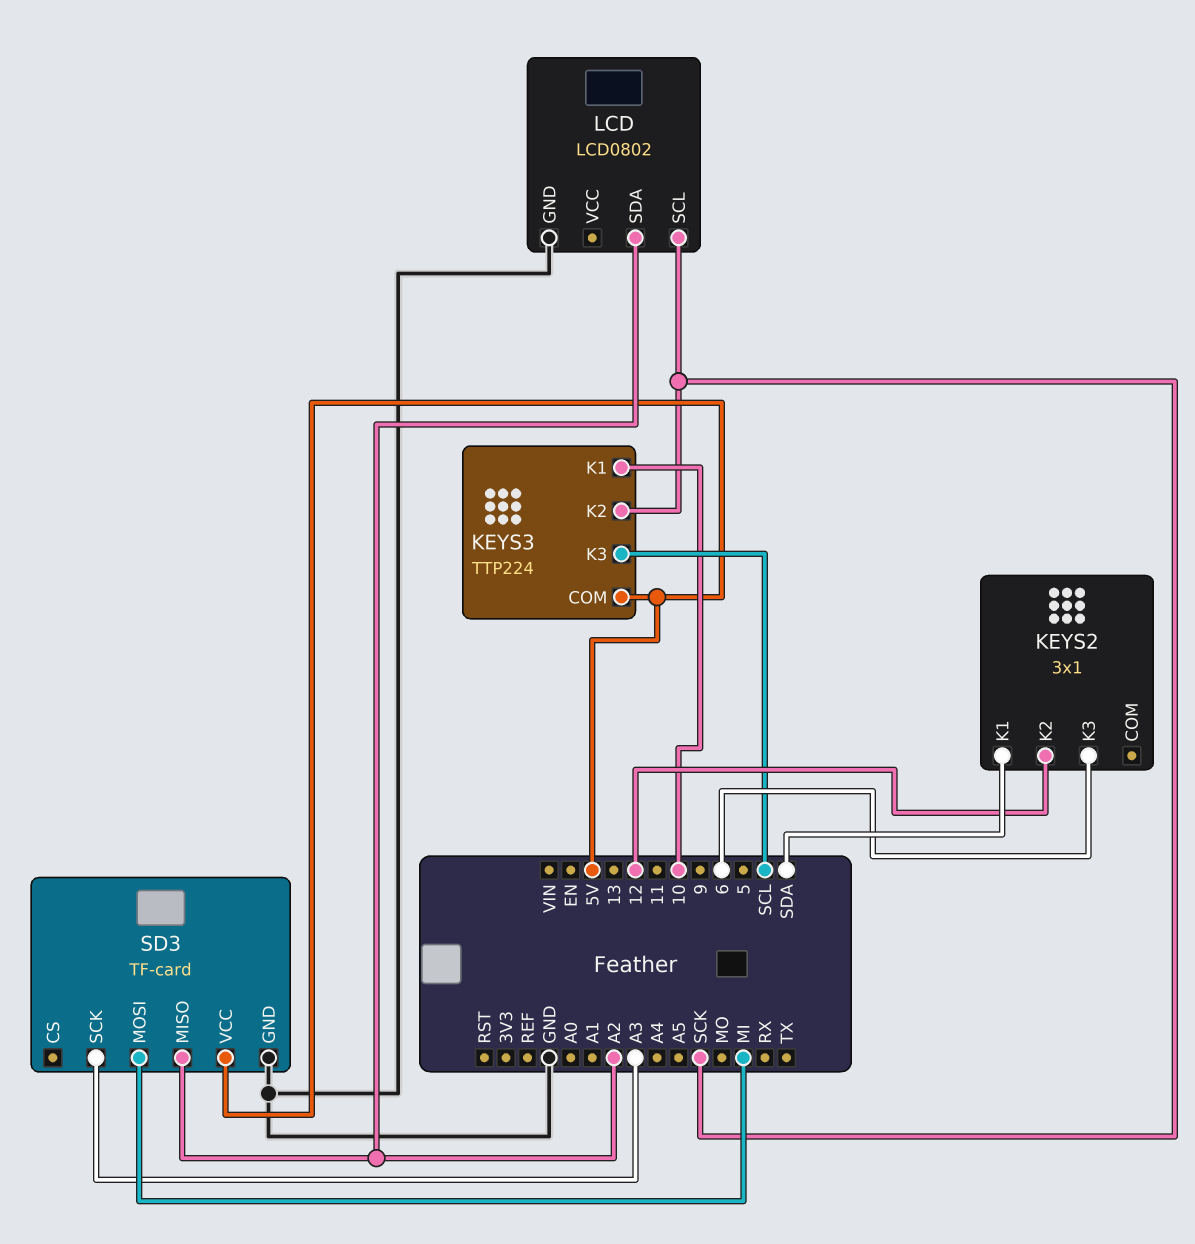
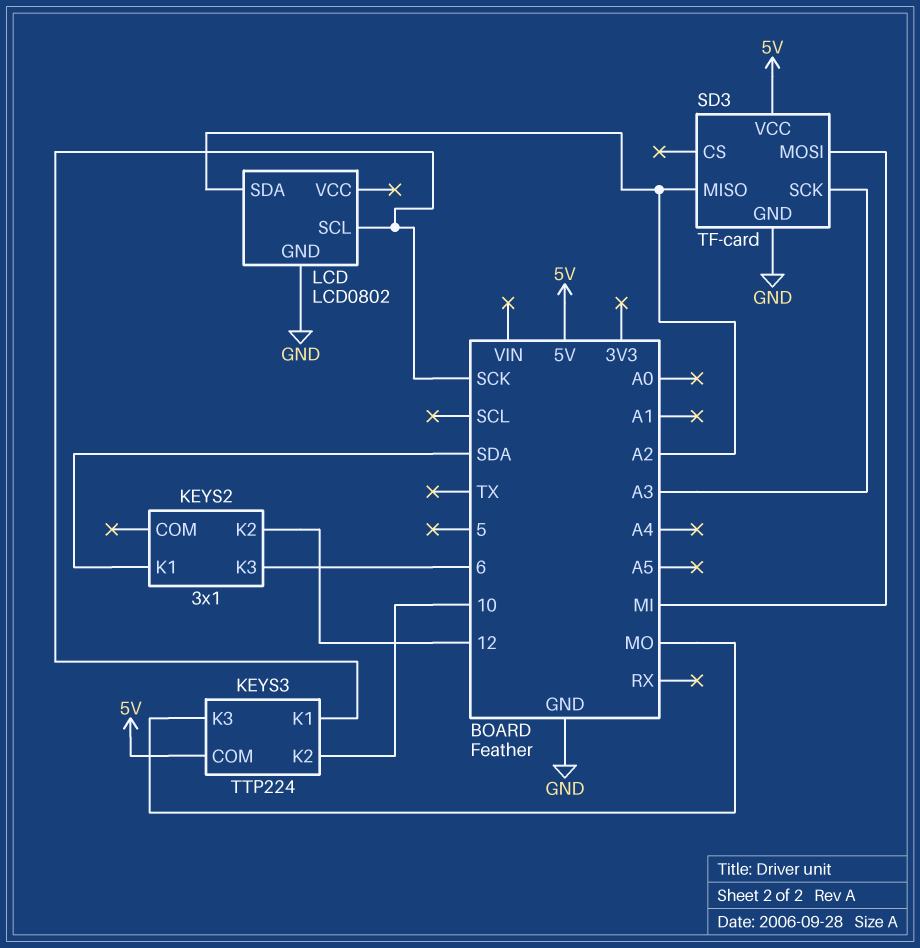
KEYS3 pin K1: 10 -> SCK
KEYS3 pin K2: SCK -> 10
KEYS3 pin K3: SCL -> MO

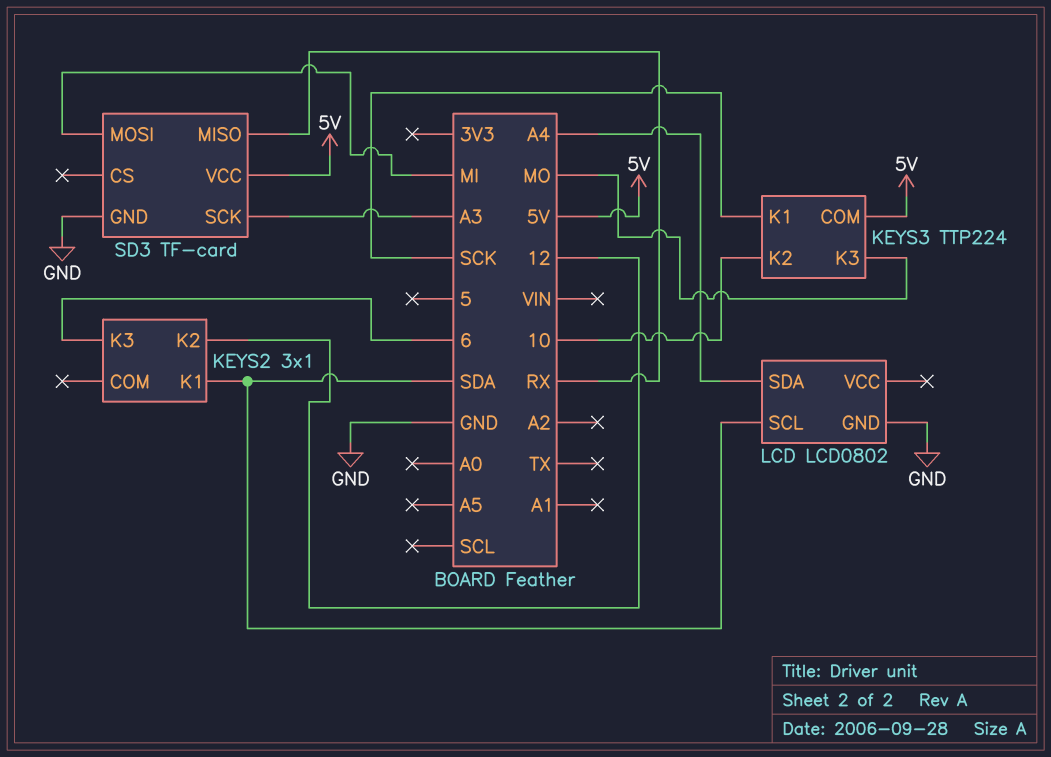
LCD pin SCL: SCK -> SDA
LCD pin SDA: A2 -> A4
SD3 pin MISO: A2 -> RX

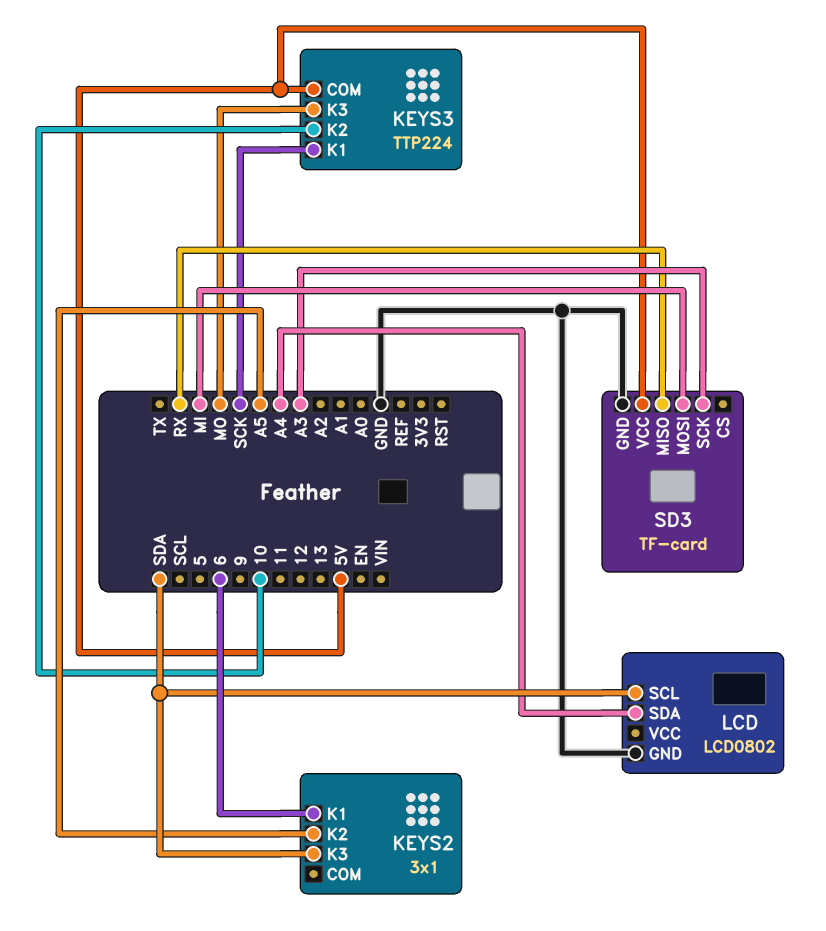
KEYS2 pin K1: SDA -> 6
KEYS2 pin K2: 12 -> A5
KEYS2 pin K3: 6 -> SDA

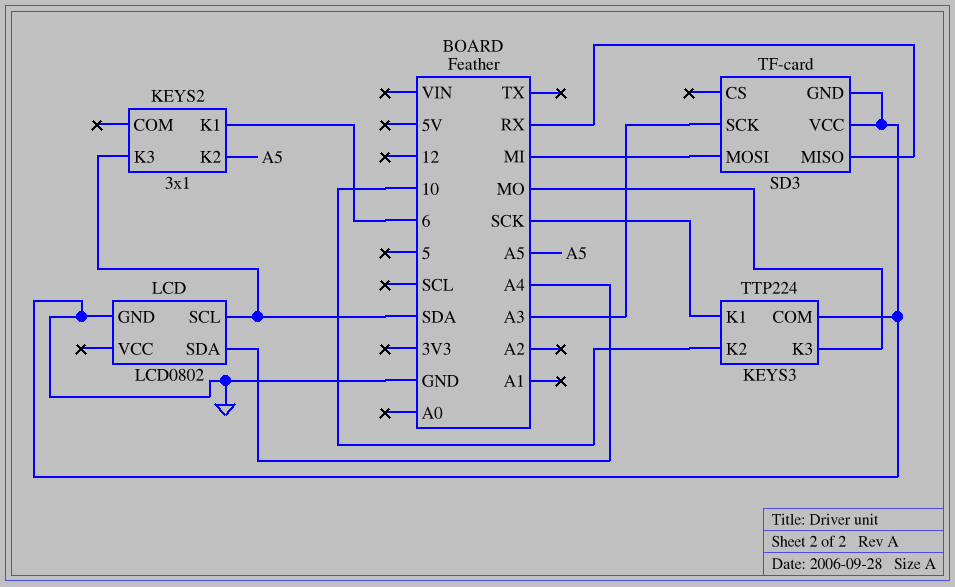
KEYS3 pin COM: 5V -> GND
SD3 pin VCC: 5V -> GND

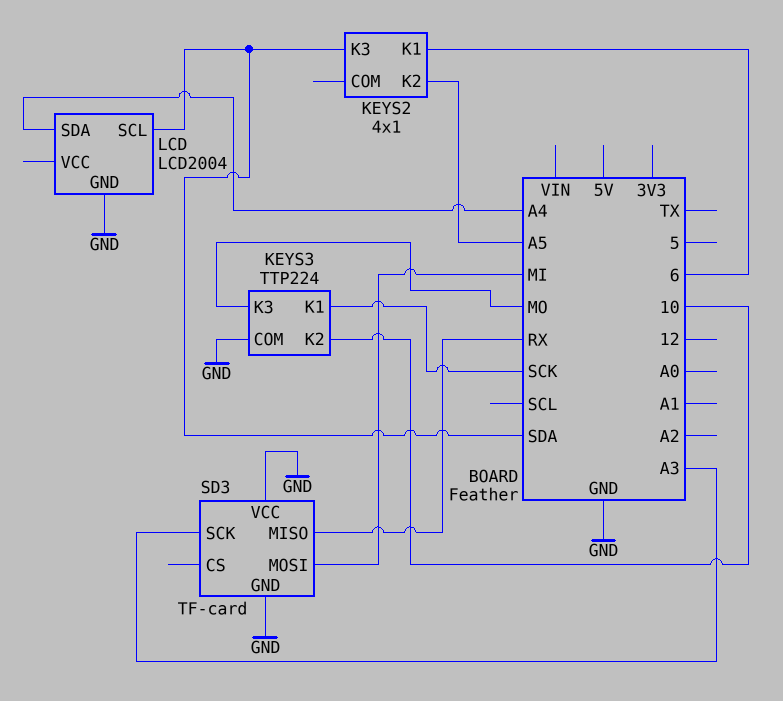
KEYS2: 3x1 -> 4x1
LCD: LCD0802 -> LCD2004

